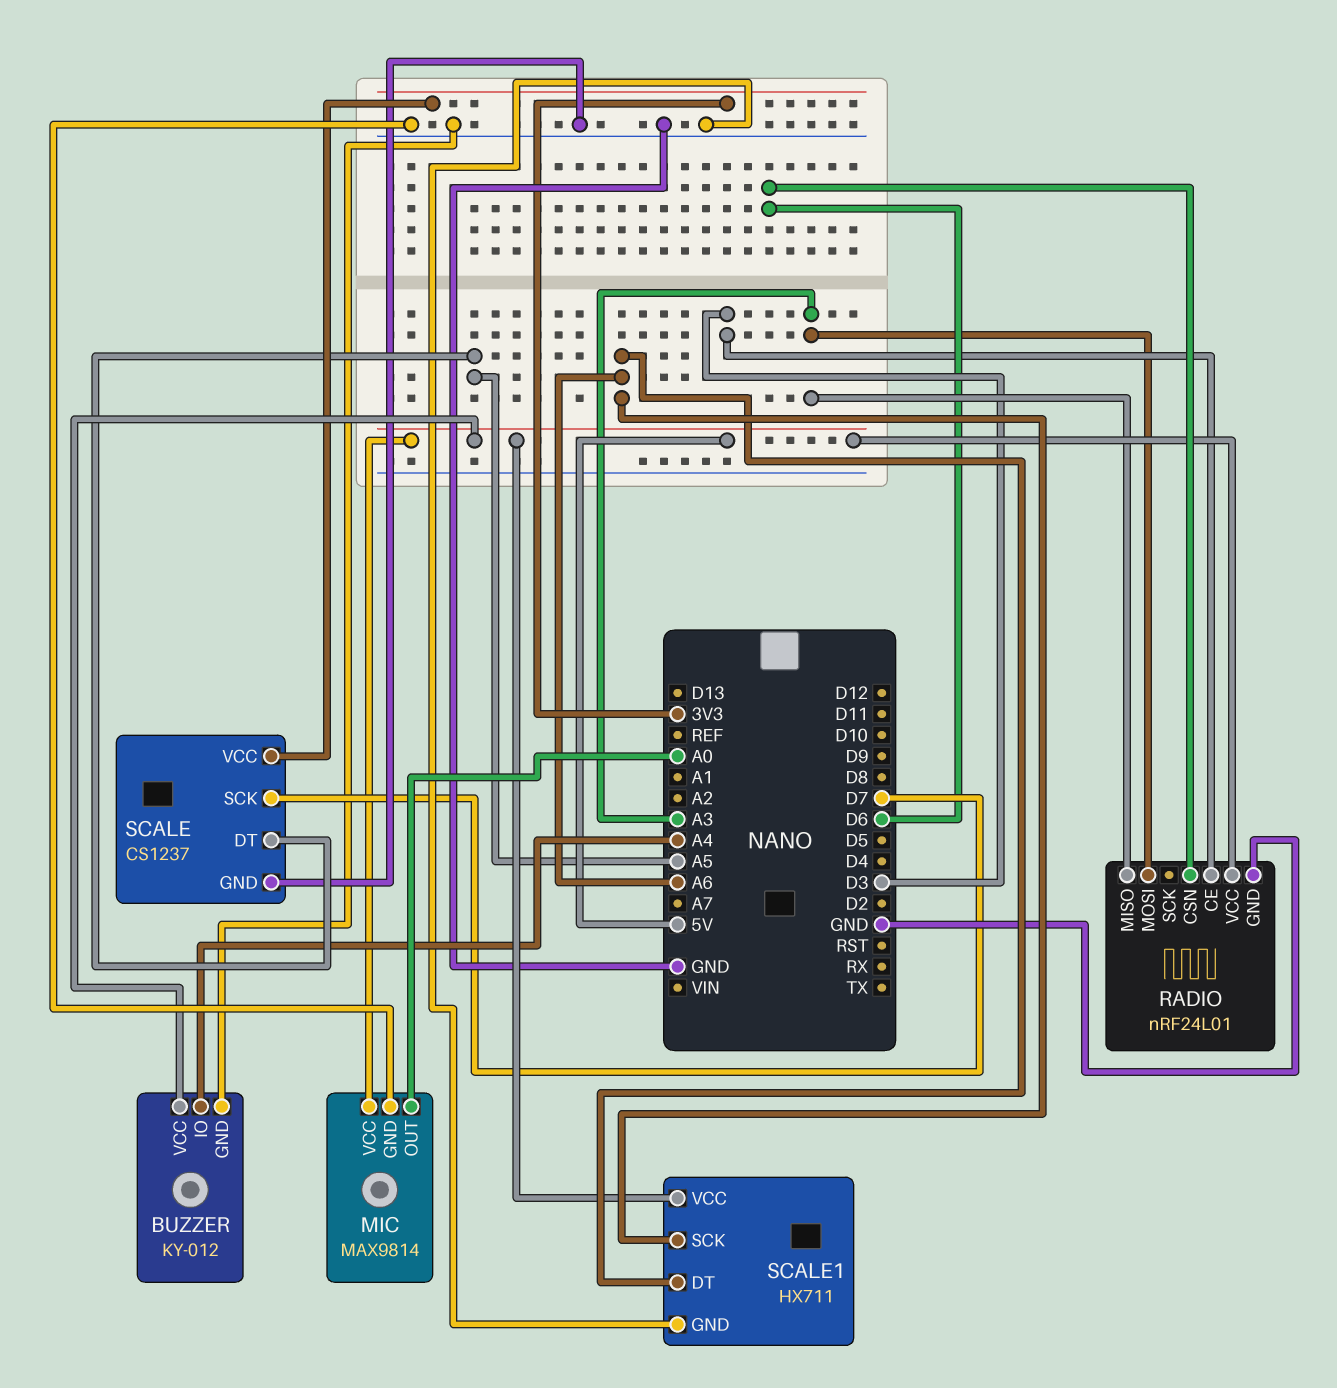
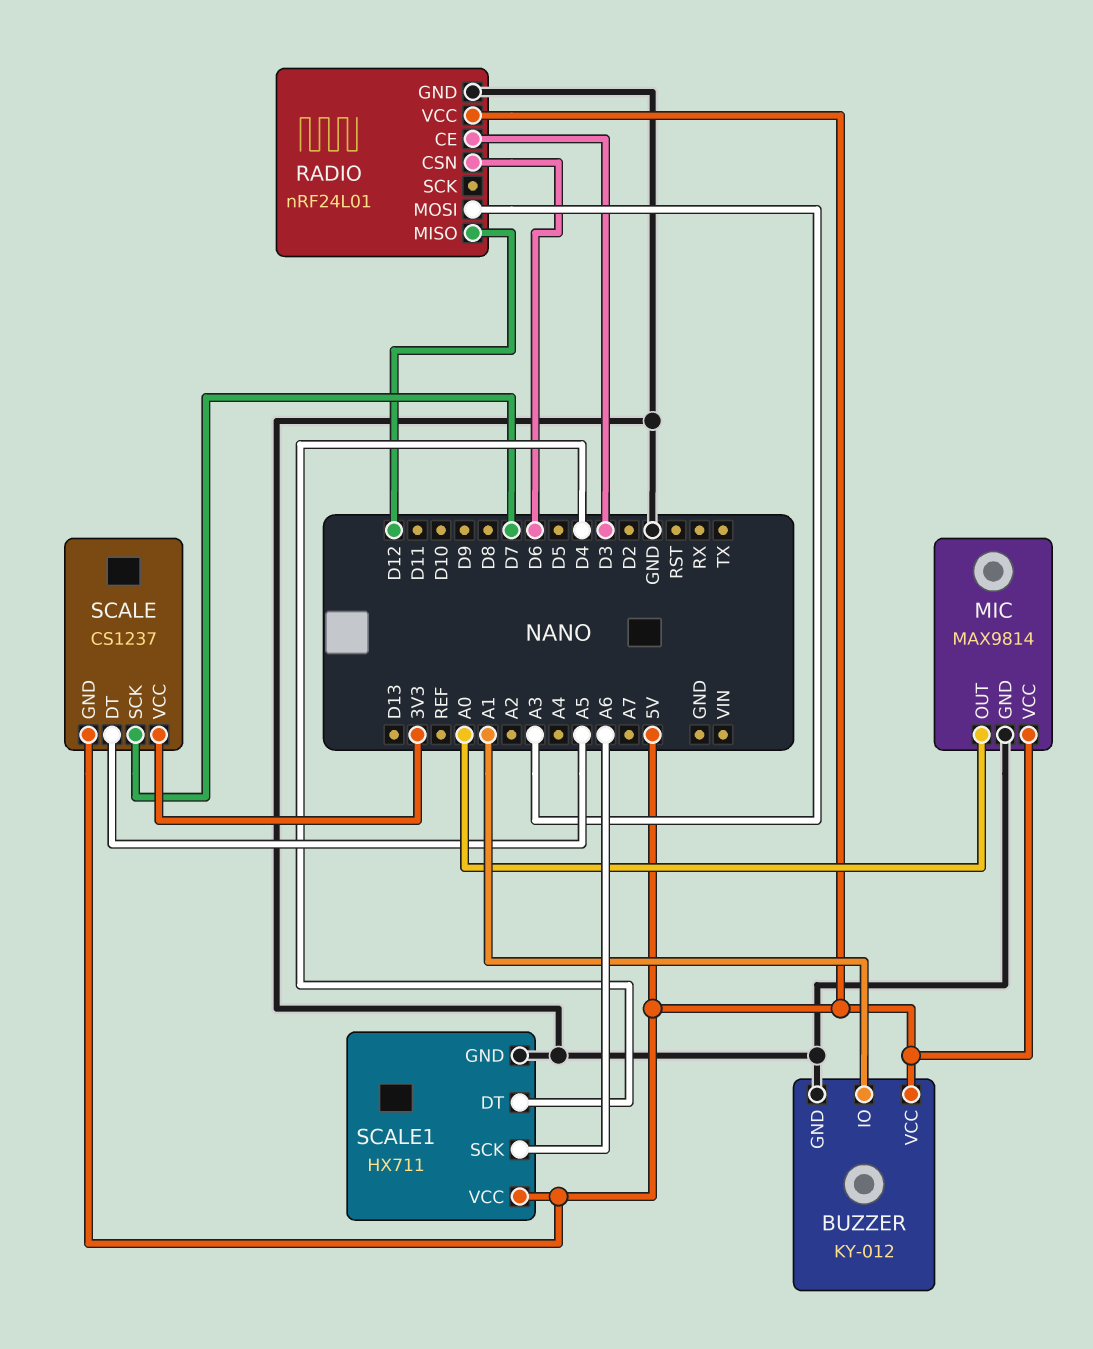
BUZZER pin IO: A4 -> A1
RADIO pin MISO: A3 -> D12
SCALE pin GND: GND -> 5V
SCALE1 pin DT: A6 -> D4

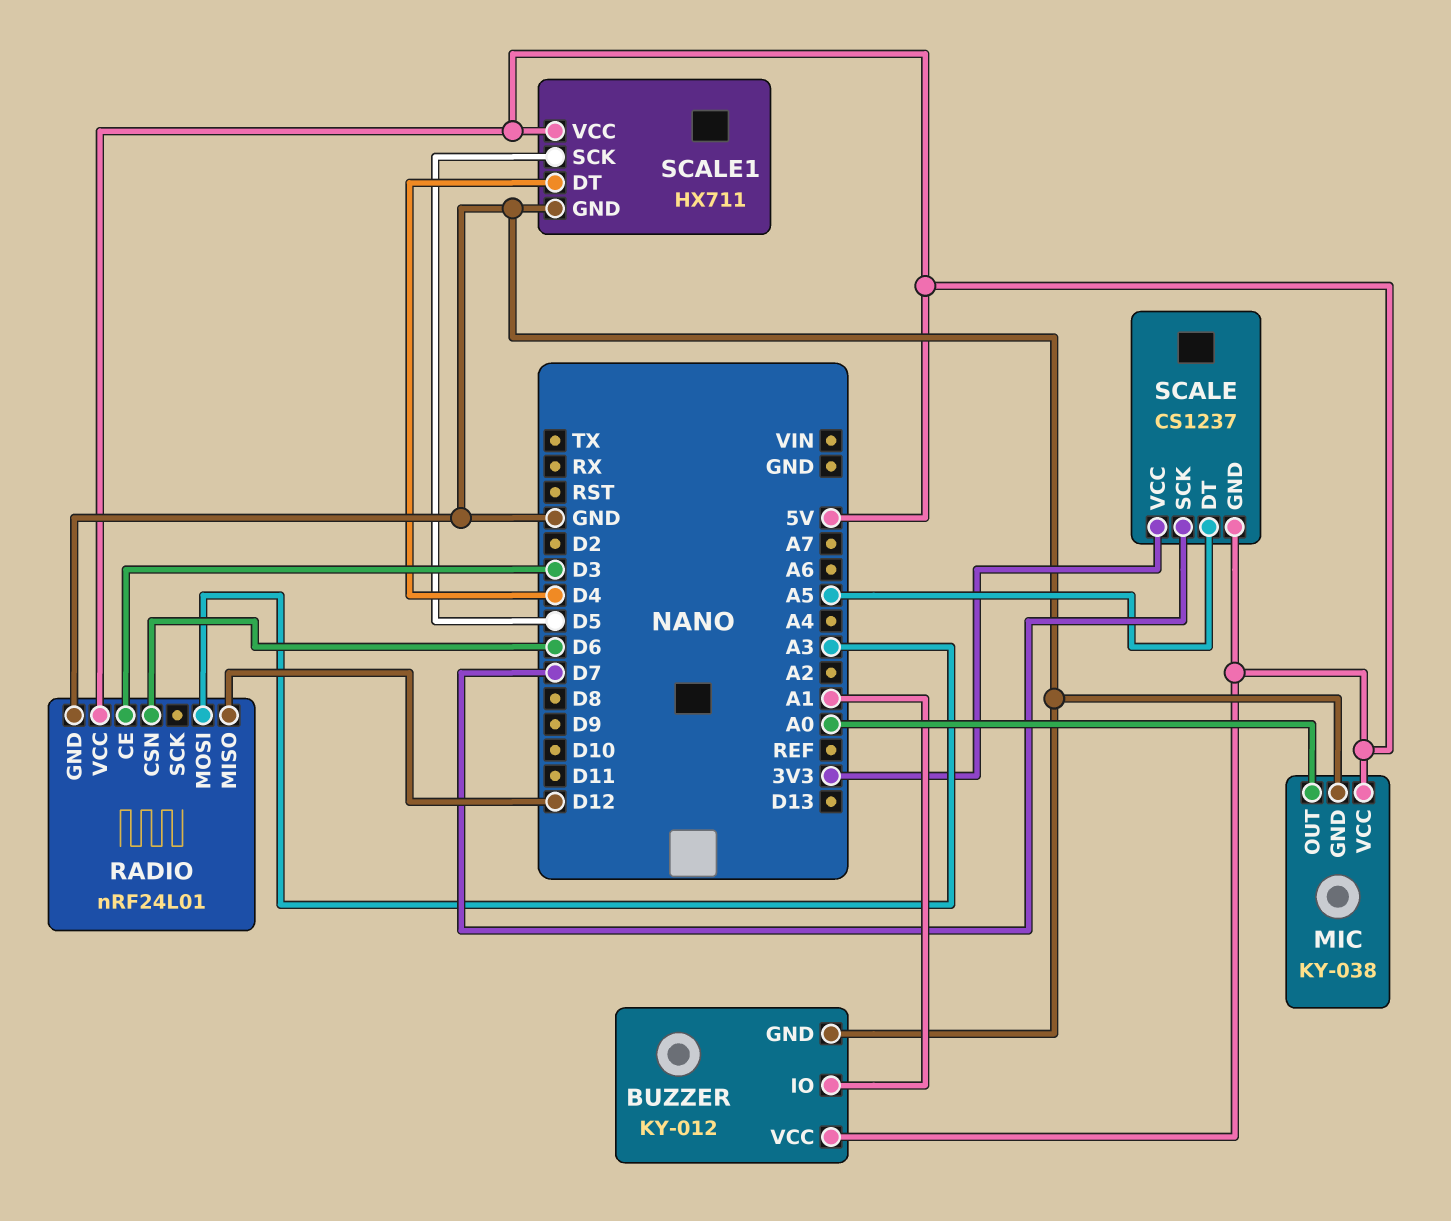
MIC: MAX9814 -> KY-038
SCALE1 pin SCK: A6 -> D5

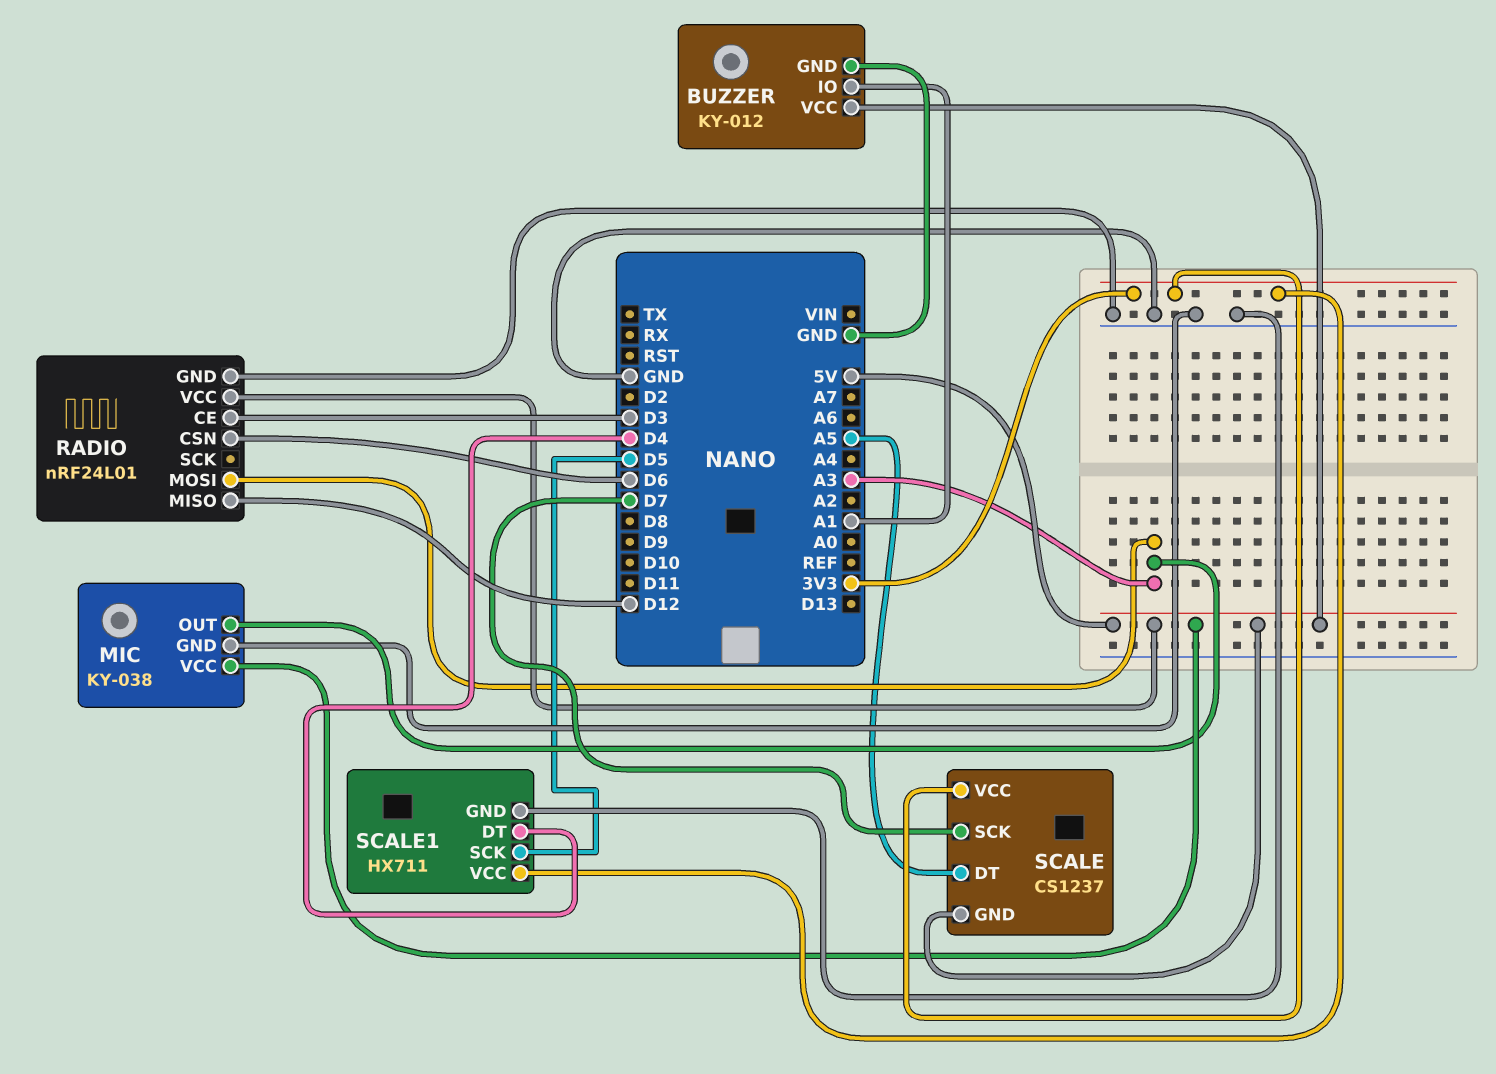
MIC pin OUT: A0 -> A3
SCALE1 pin VCC: 5V -> 3V3

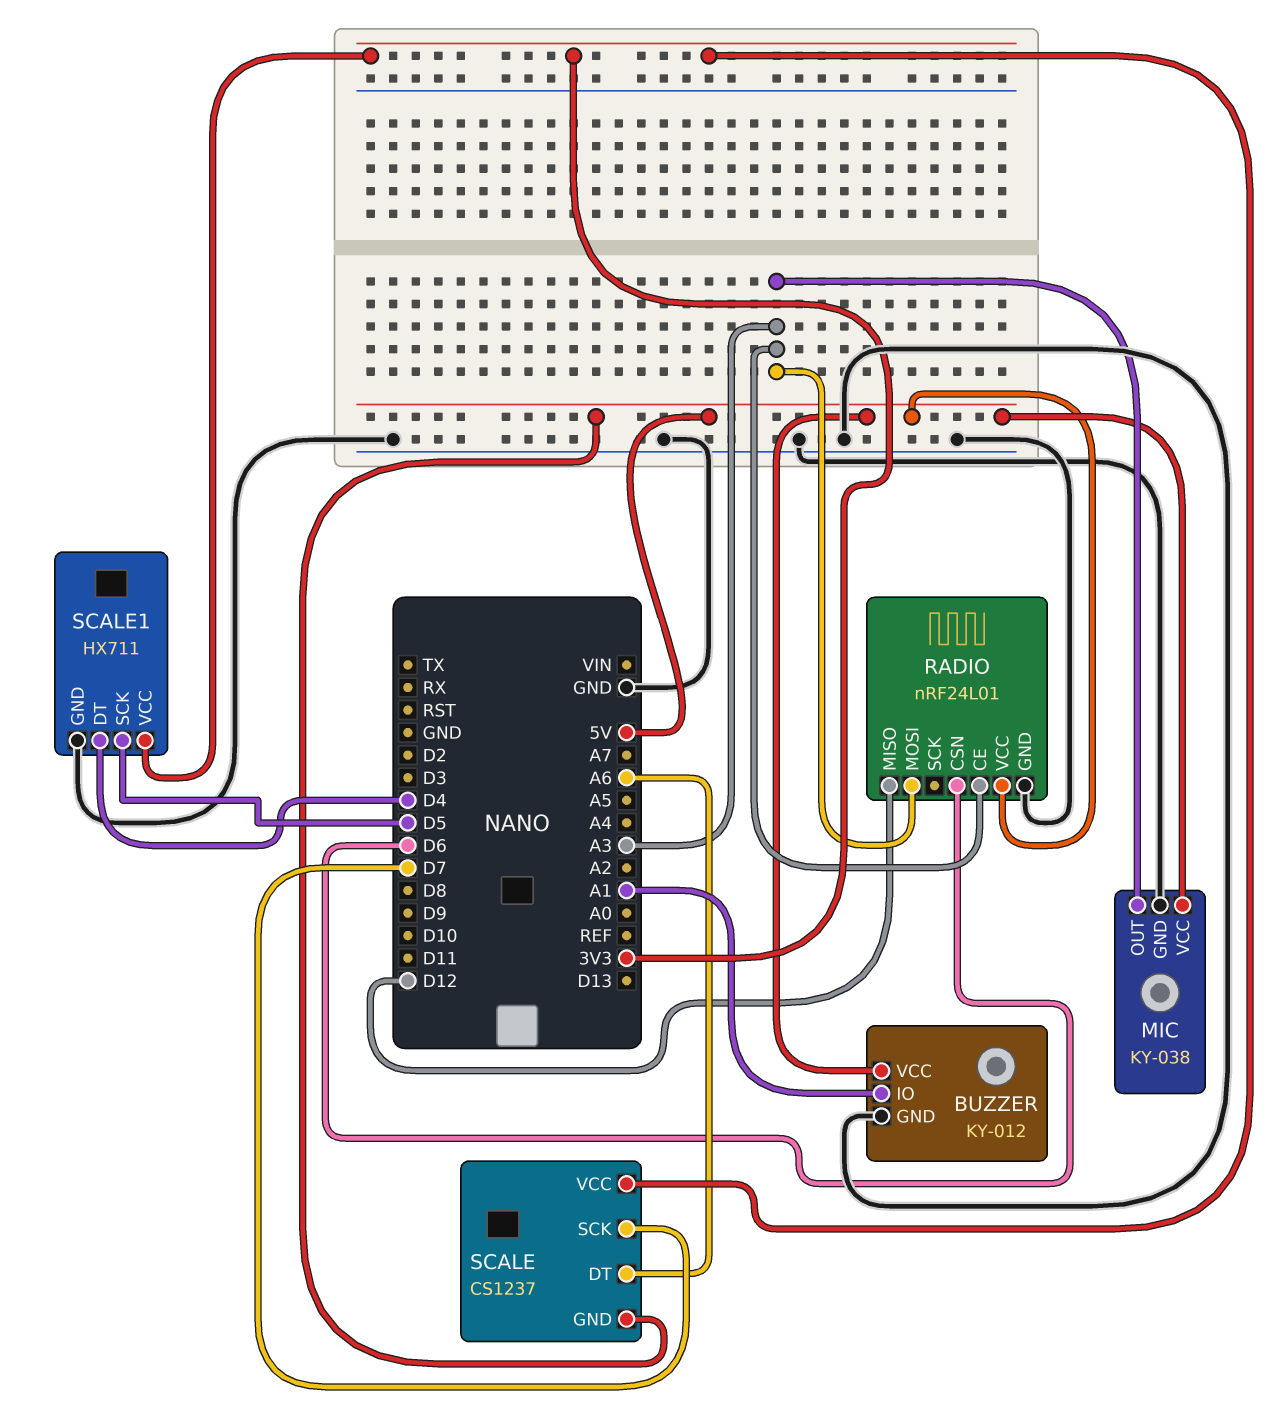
RADIO pin CE: D3 -> A3
SCALE pin DT: A5 -> A6

